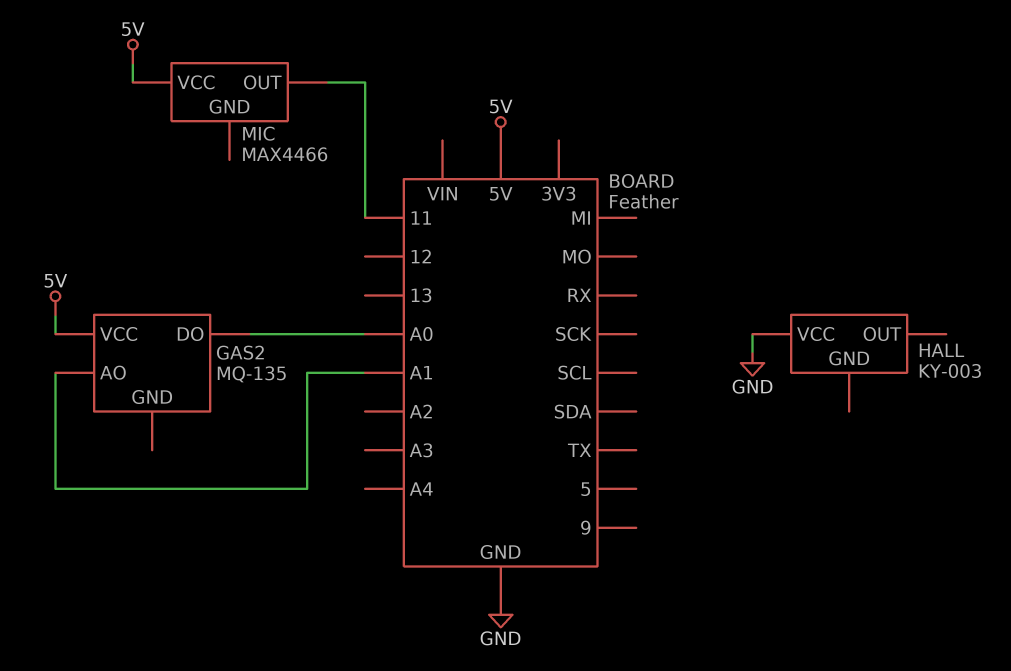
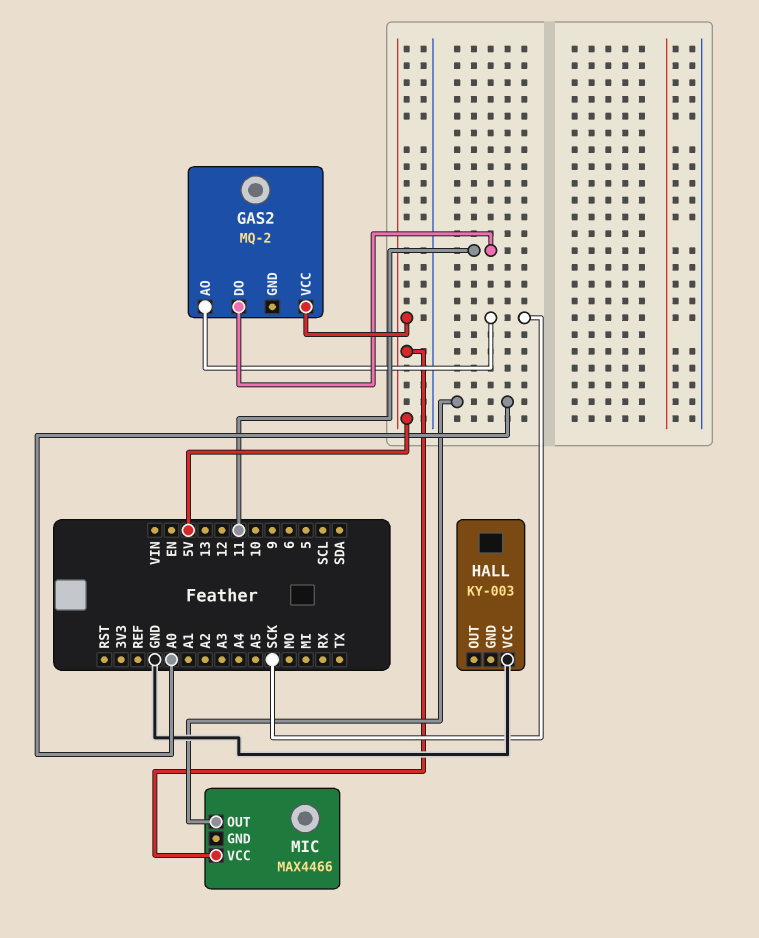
GAS2: MQ-135 -> MQ-2
GAS2 pin AO: A1 -> SCK
GAS2 pin DO: A0 -> 11
MIC pin OUT: 11 -> A0

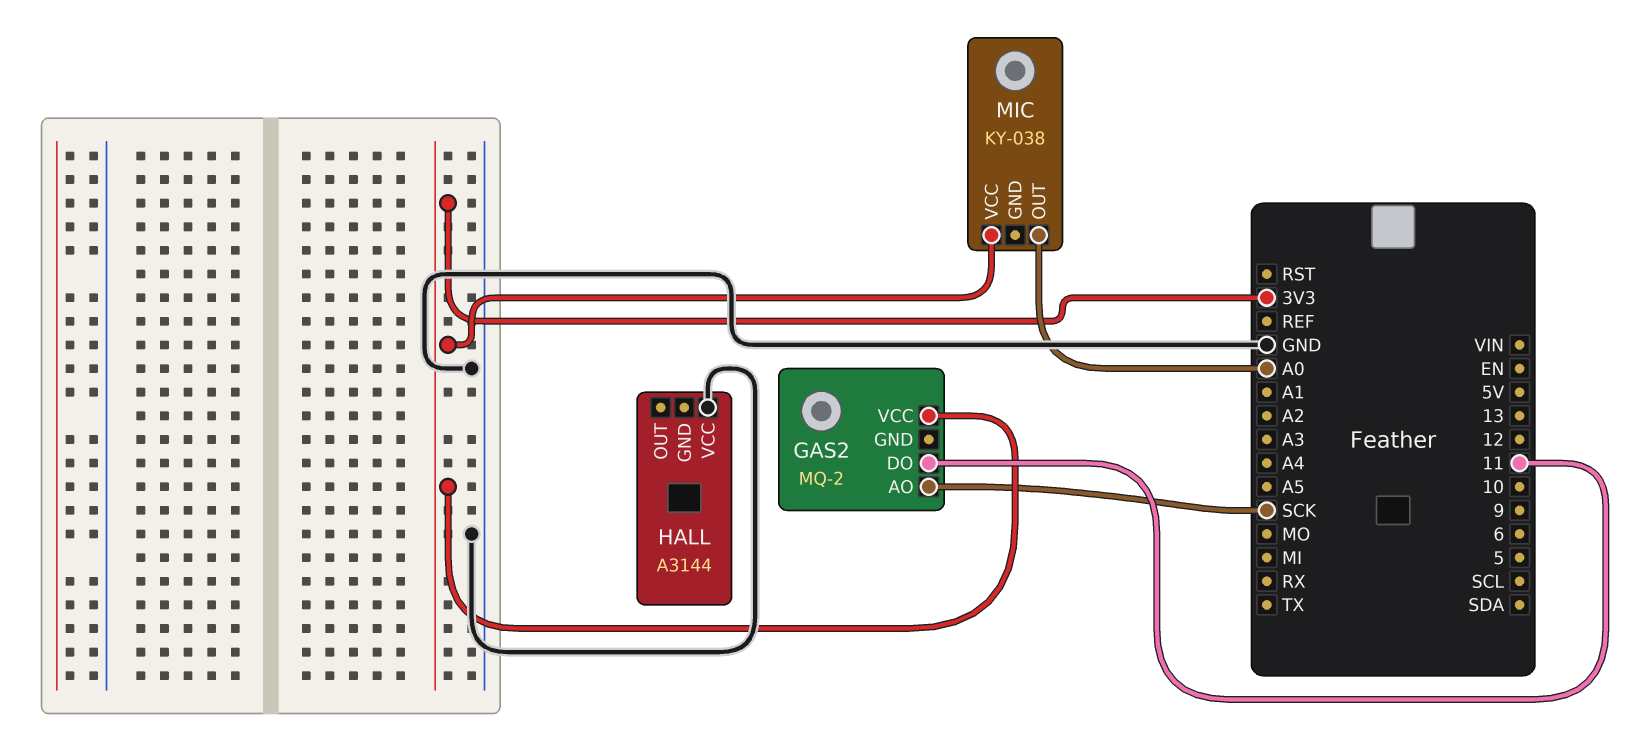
GAS2 pin VCC: 5V -> 3V3
HALL: KY-003 -> A3144
MIC: MAX4466 -> KY-038
MIC pin VCC: 5V -> 3V3

